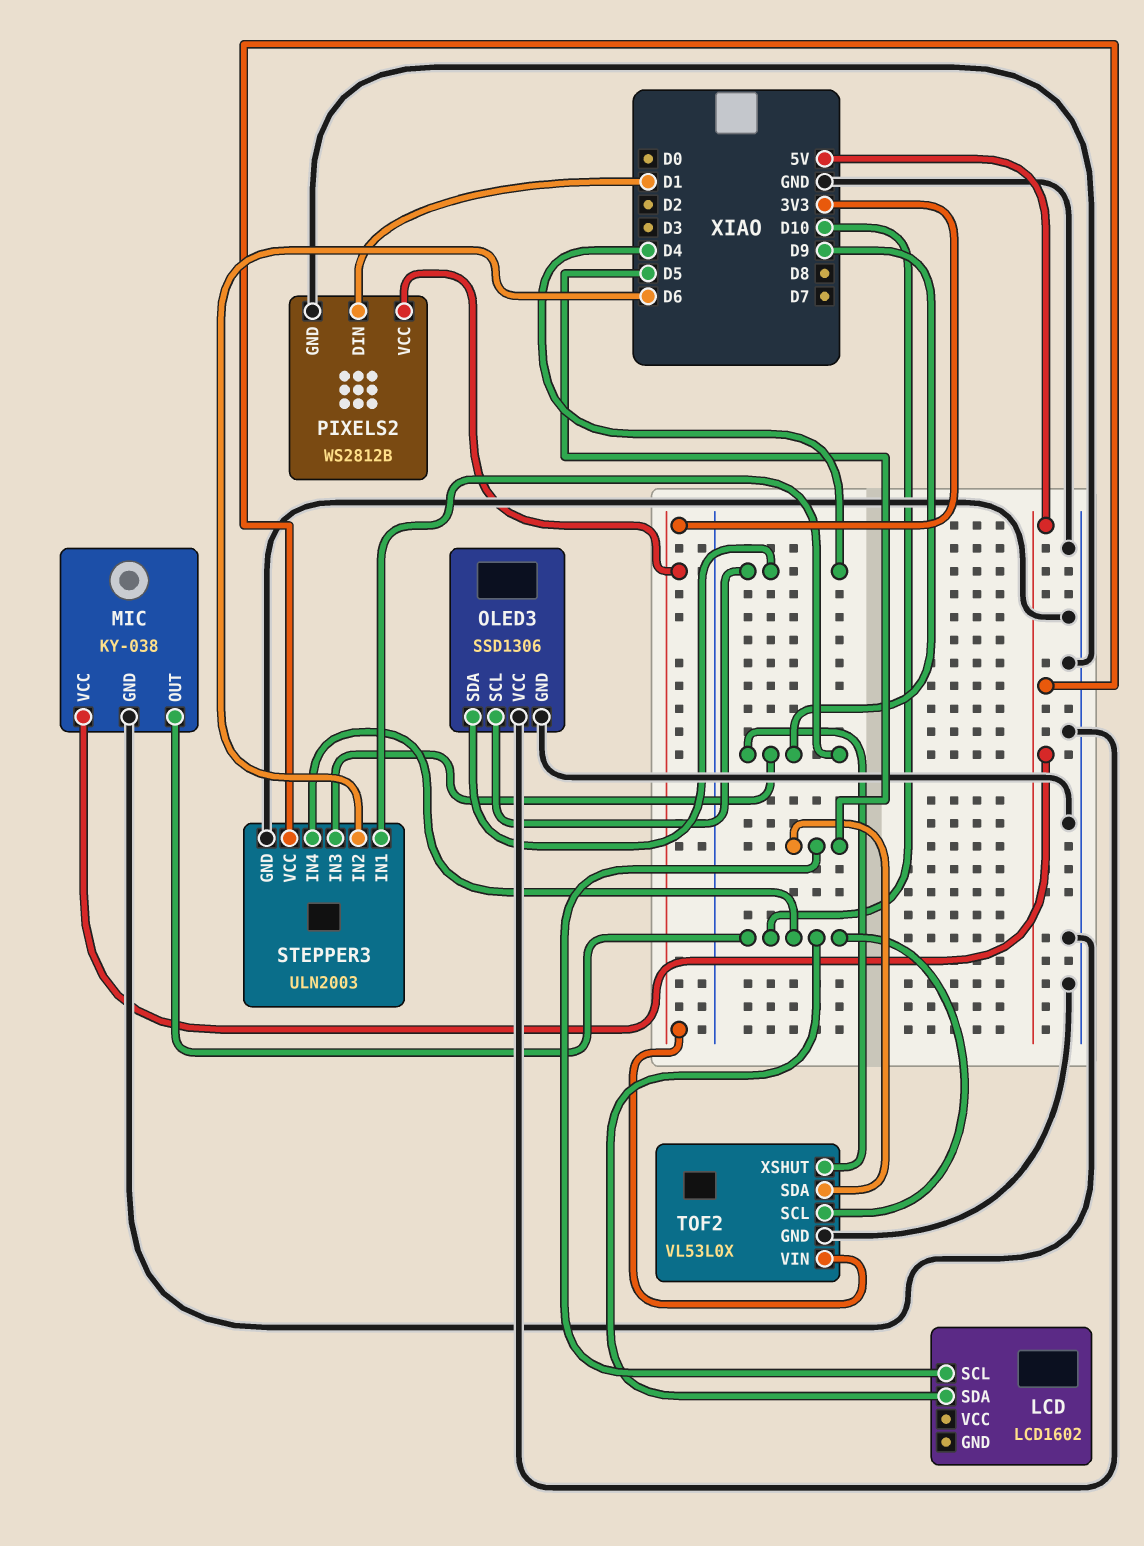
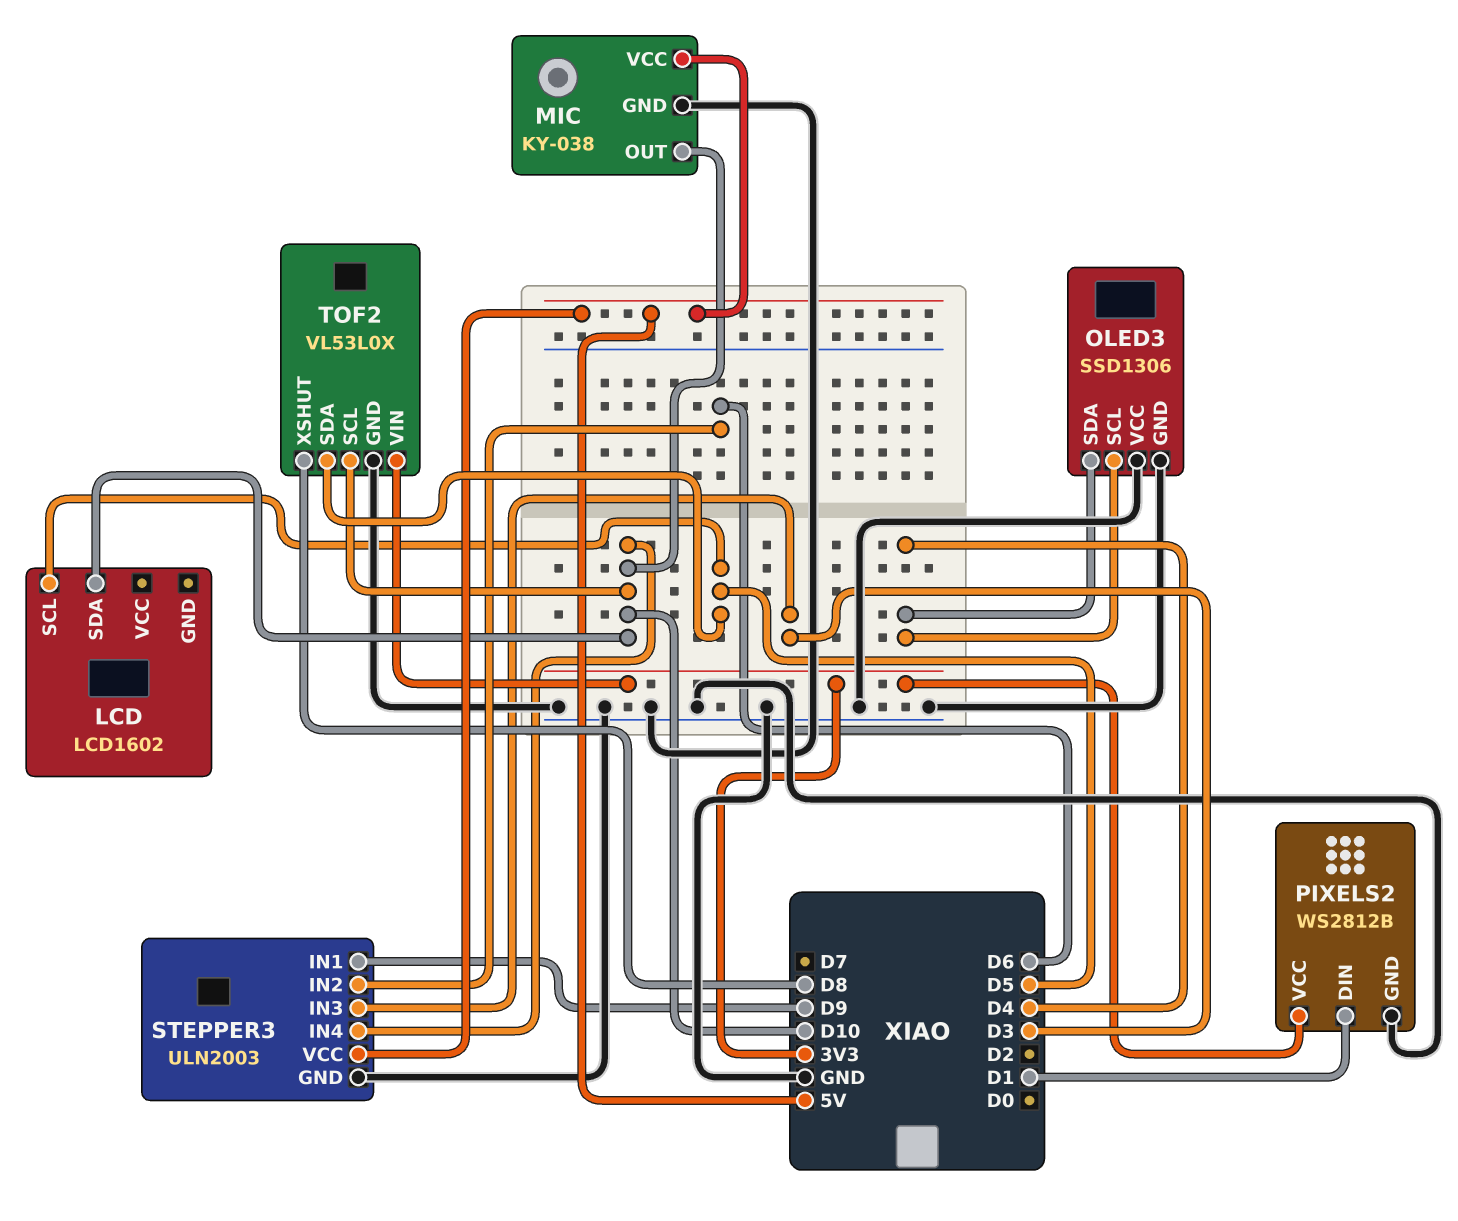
STEPPER3 pin IN3: D9 -> D3
TOF2 pin XSHUT: D9 -> D8

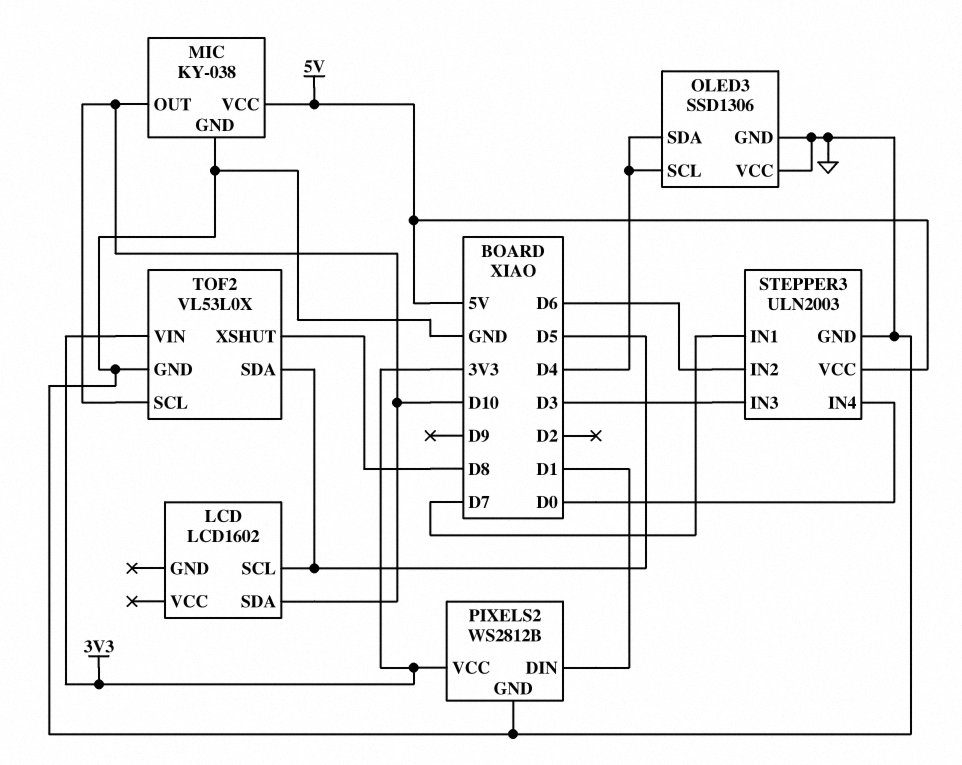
STEPPER3 pin IN1: D9 -> D7
STEPPER3 pin IN4: D10 -> D0

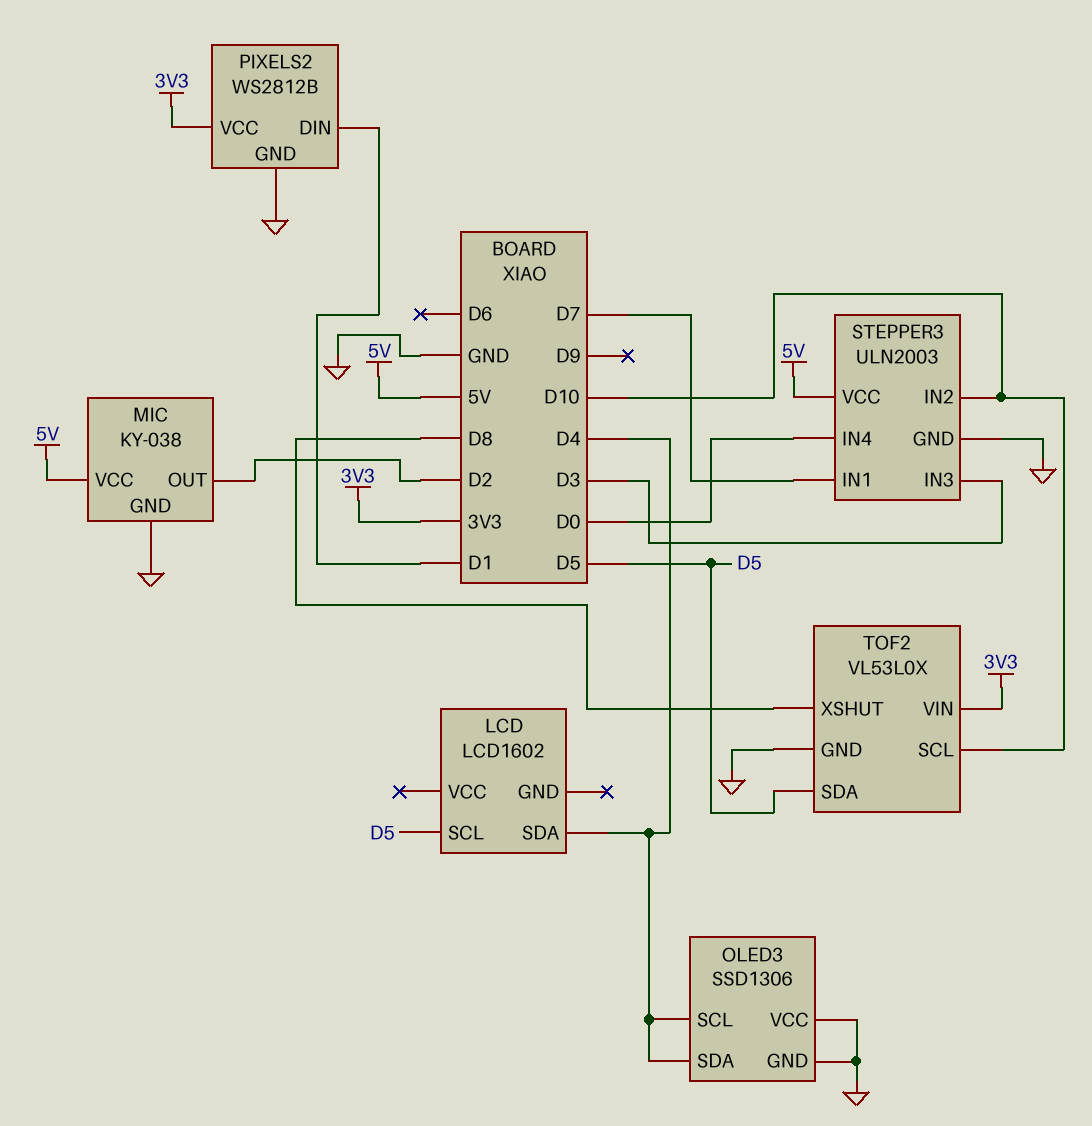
LCD pin SDA: D10 -> D4
MIC pin OUT: D10 -> D2
STEPPER3 pin IN2: D6 -> D10

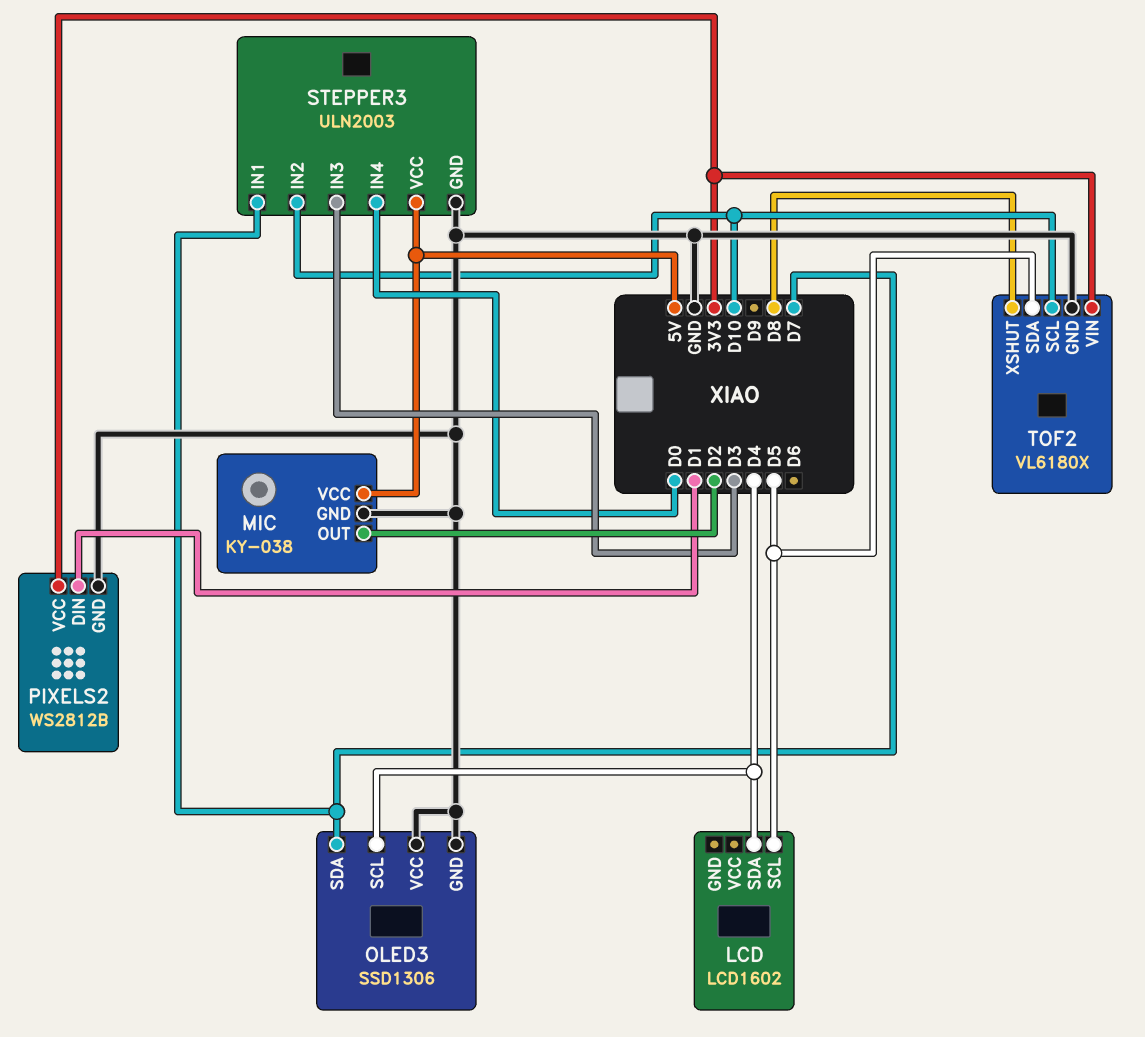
OLED3 pin SDA: D4 -> D7
TOF2: VL53L0X -> VL6180X

